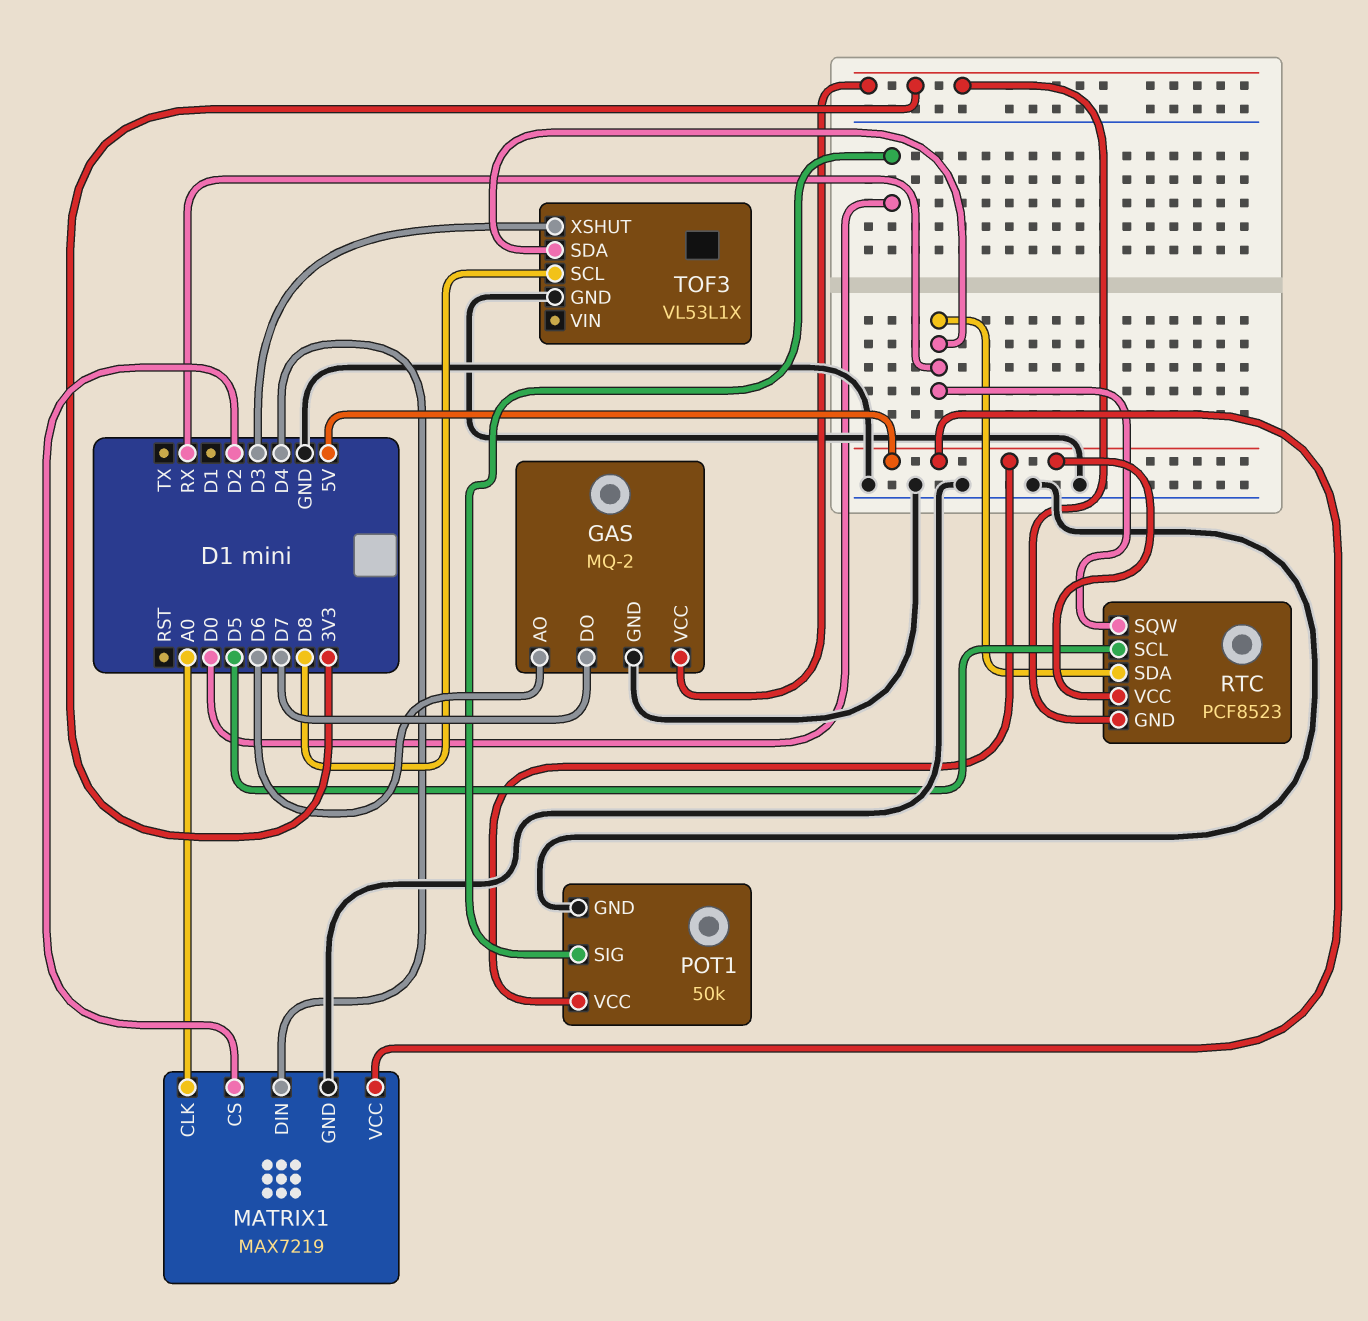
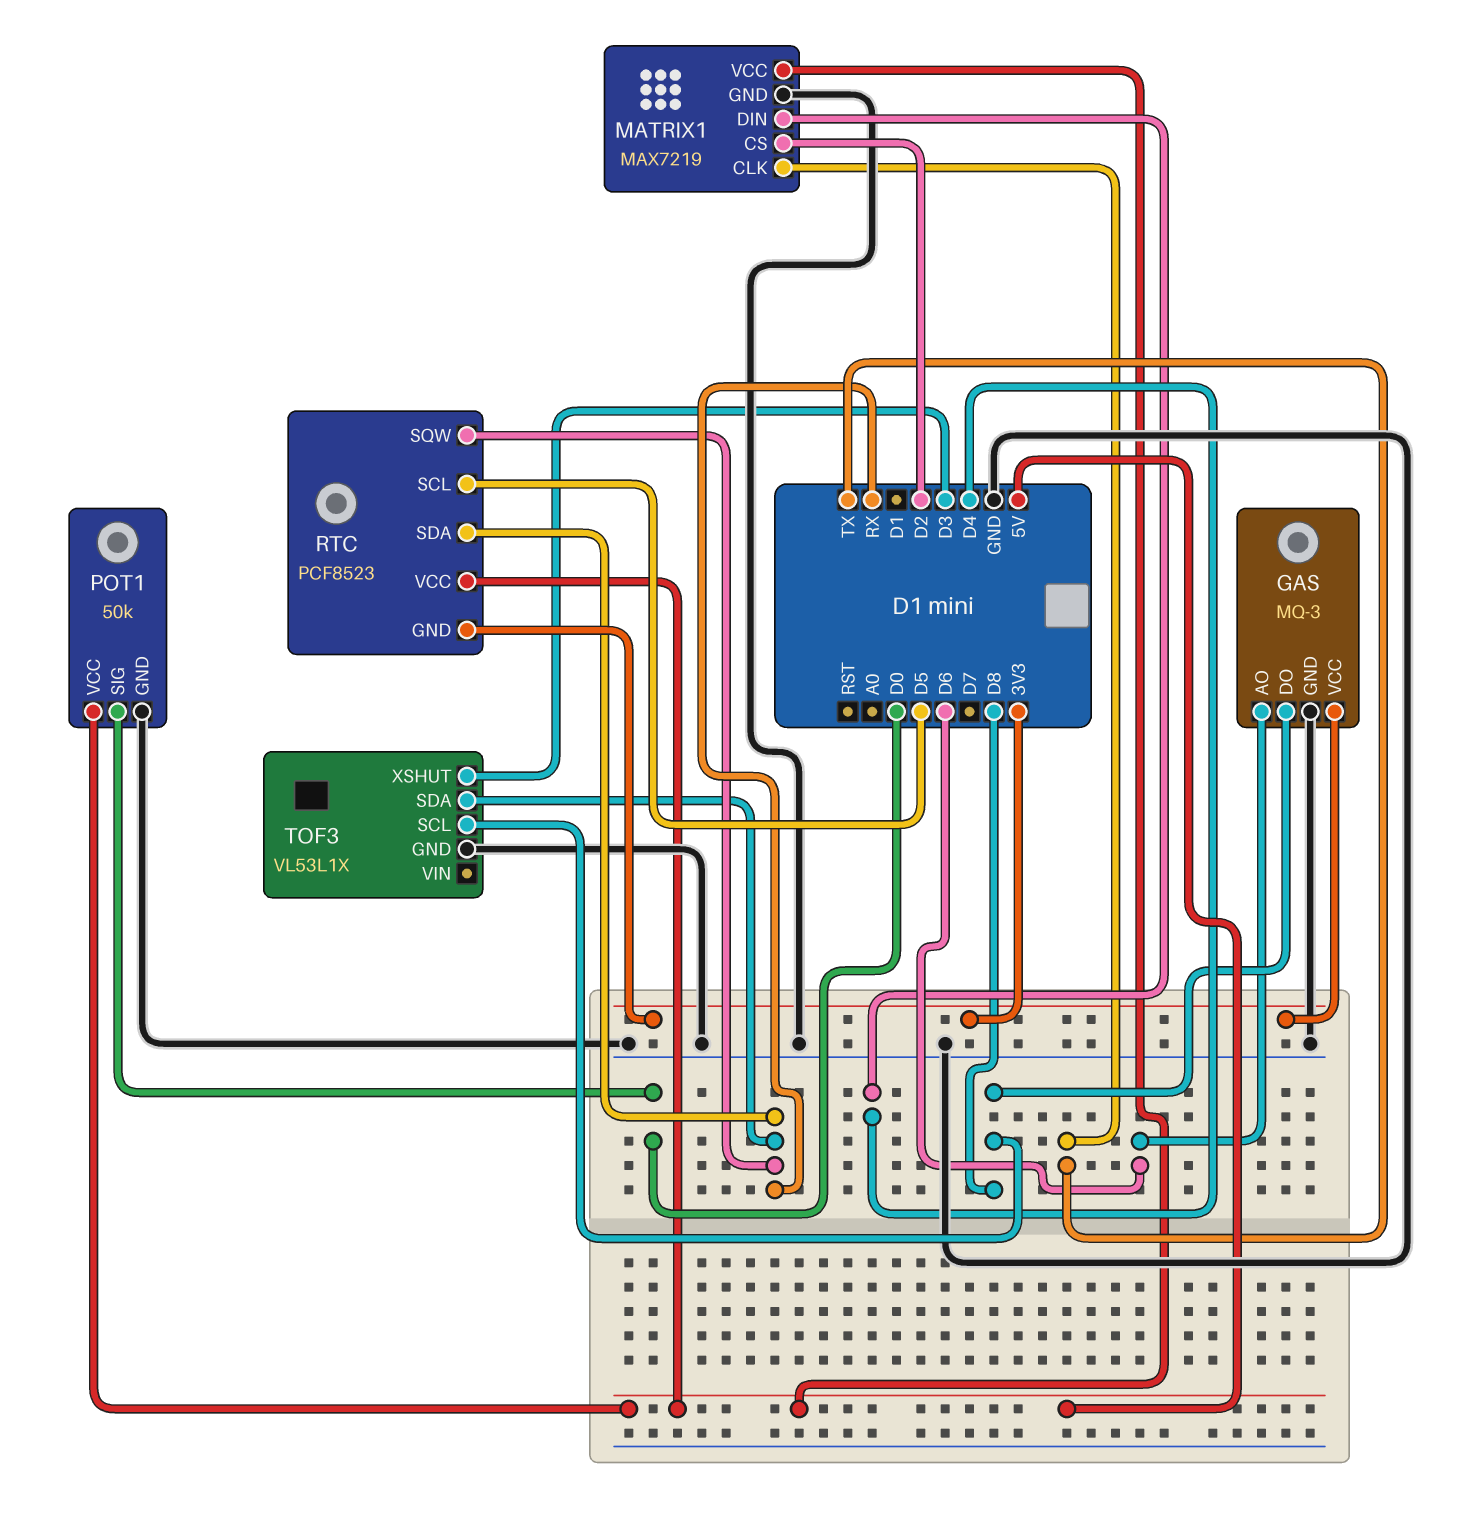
GAS: MQ-2 -> MQ-3
GAS pin DO: D7 -> D8
MATRIX1 pin CLK: A0 -> TX

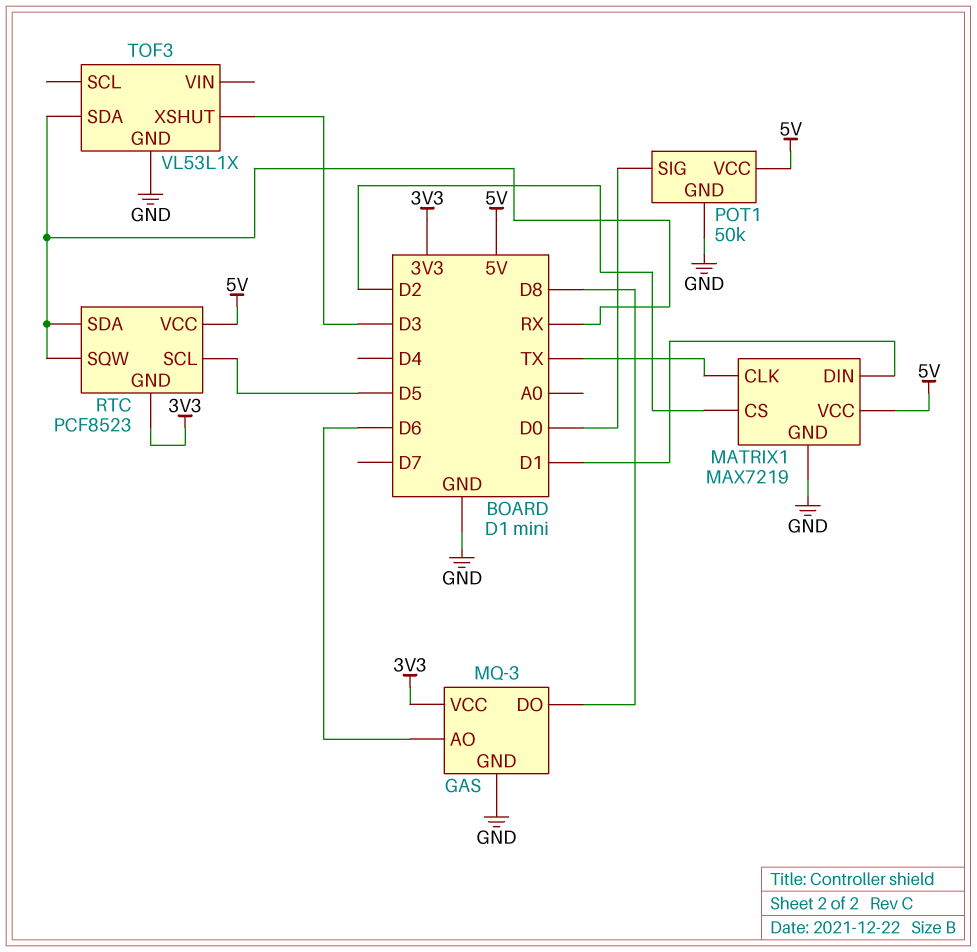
MATRIX1 pin DIN: D4 -> D1
TOF3 pin SCL: D8 -> none

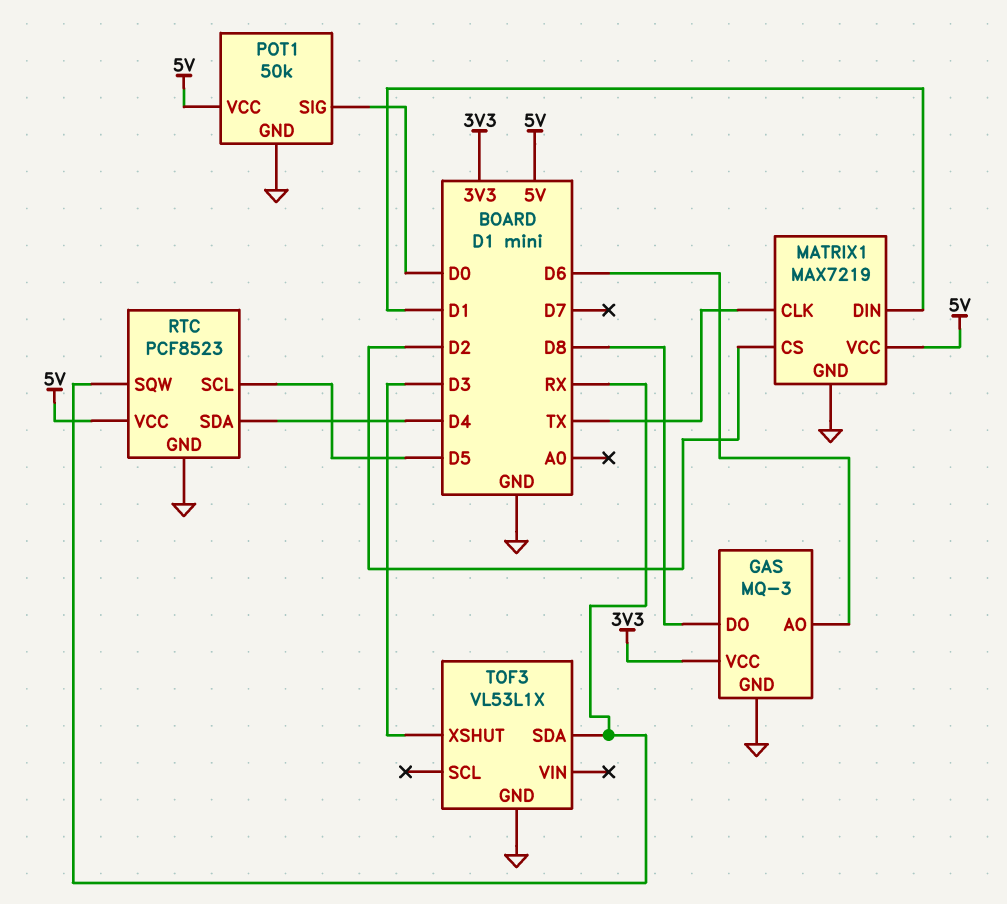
RTC pin GND: 3V3 -> GND
RTC pin SDA: RX -> D4

